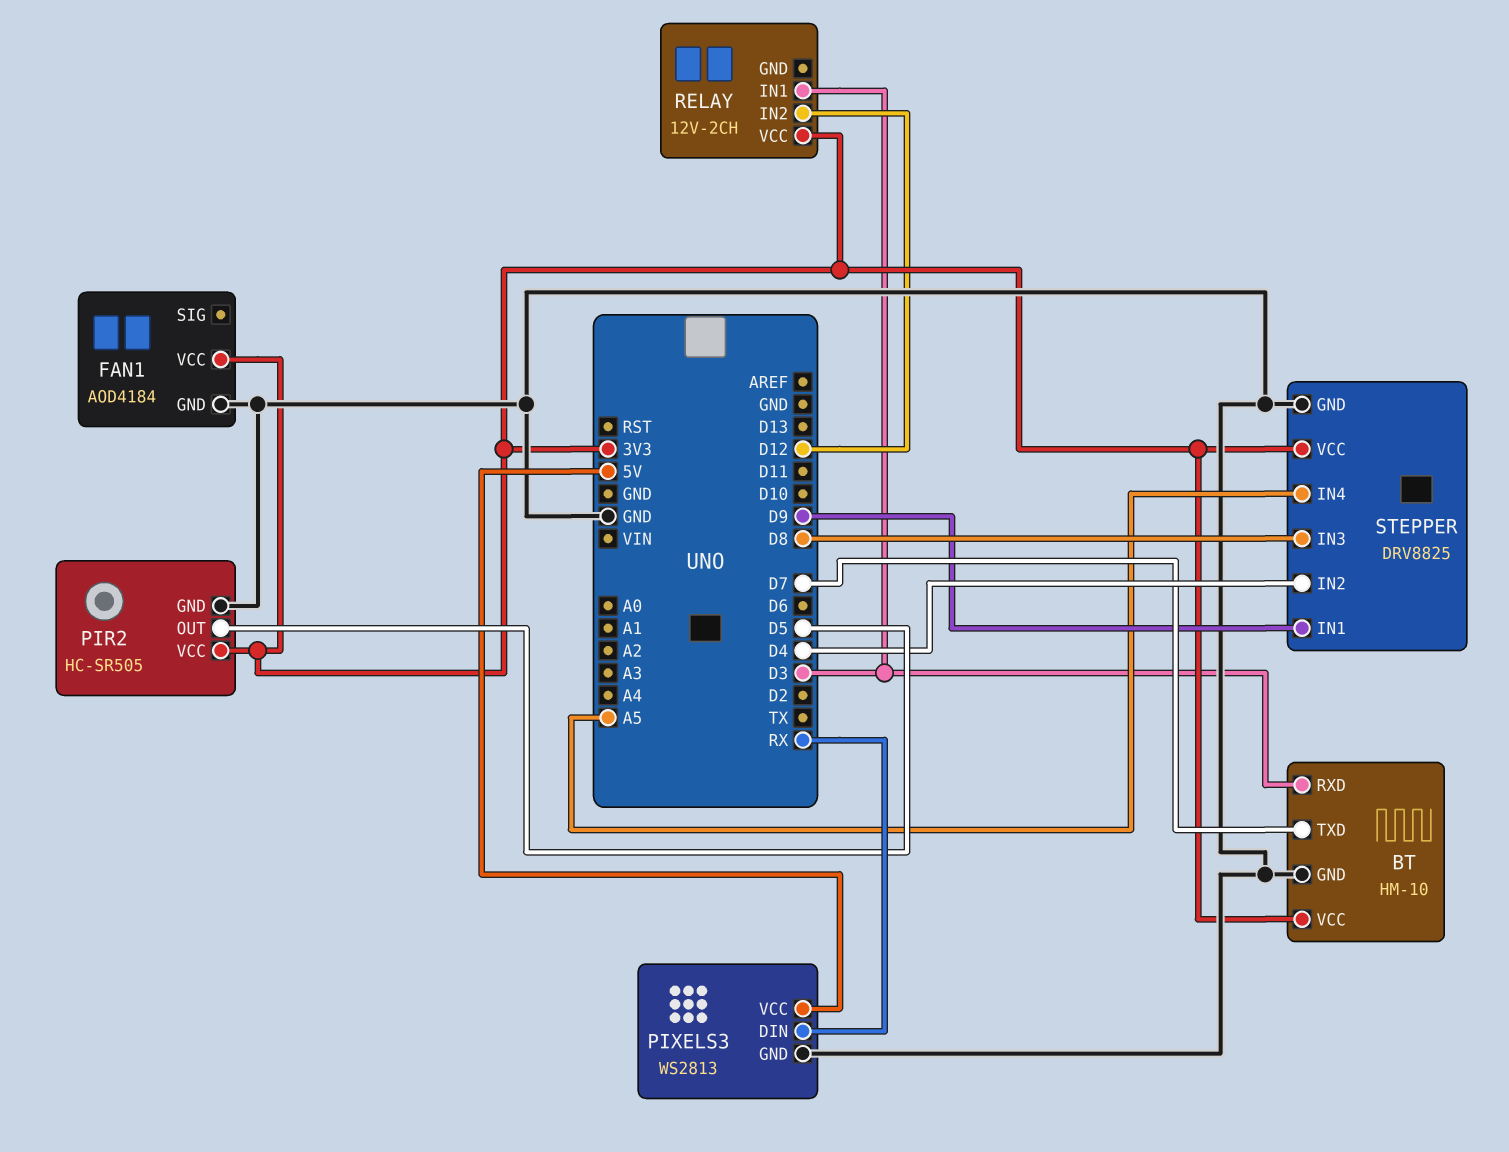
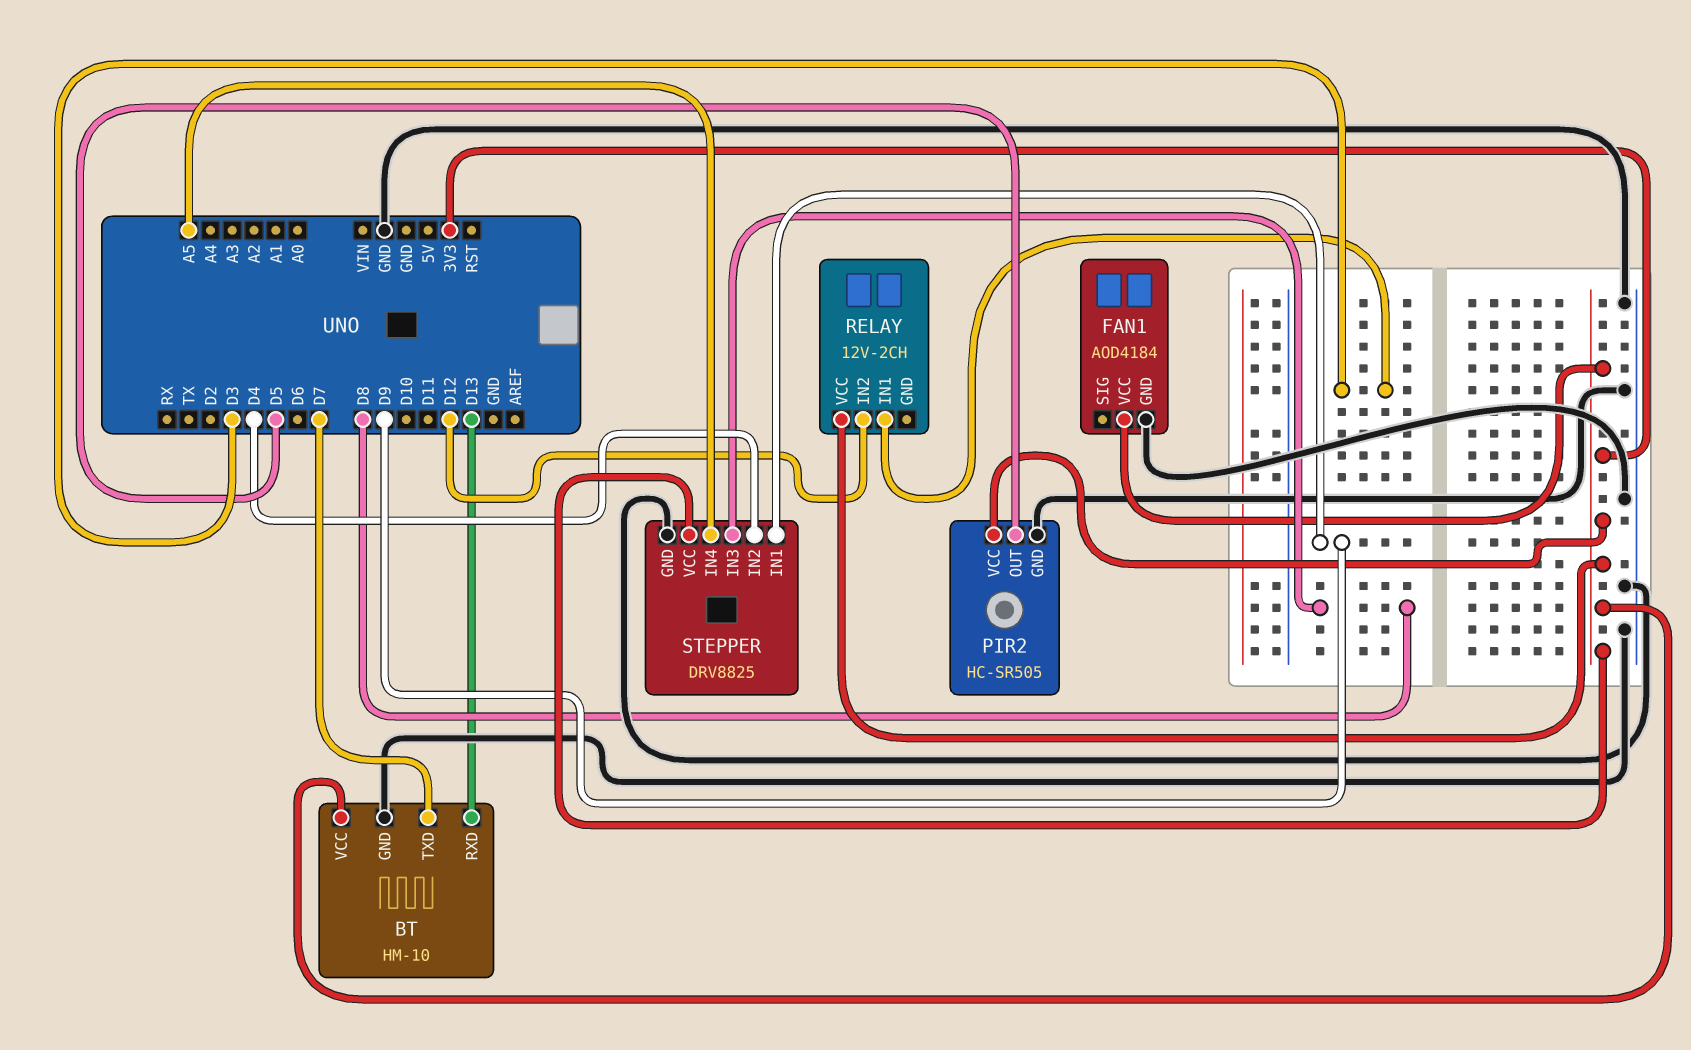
BT pin RXD: D3 -> D13
PIXELS3: WS2813 -> none
PIXELS3 pin DIN: RX -> none
PIXELS3 pin GND: GND -> none
PIXELS3 pin VCC: 5V -> none

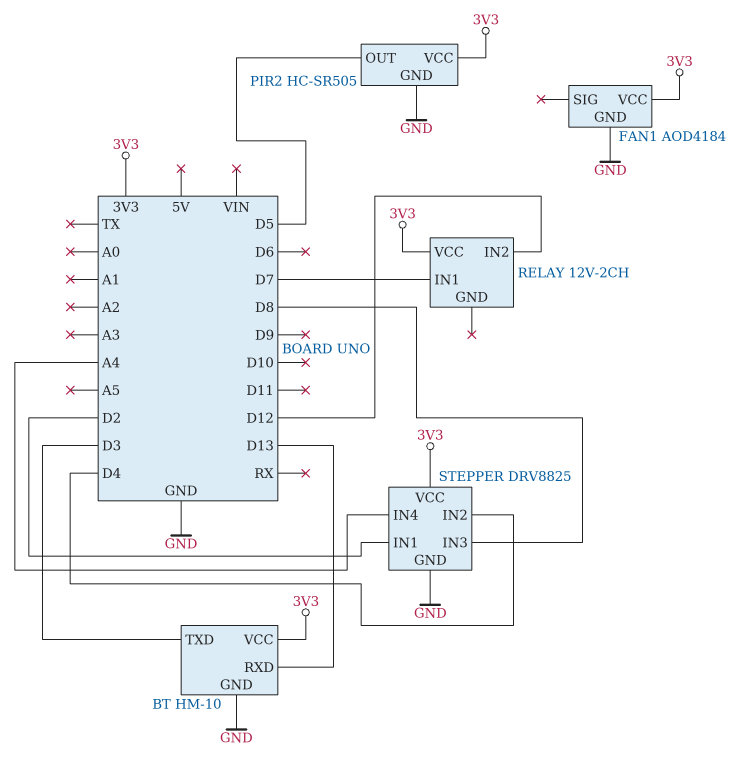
BT pin TXD: D7 -> D3
RELAY pin IN1: D3 -> D7
STEPPER pin IN1: D9 -> D2
STEPPER pin IN4: A5 -> A4

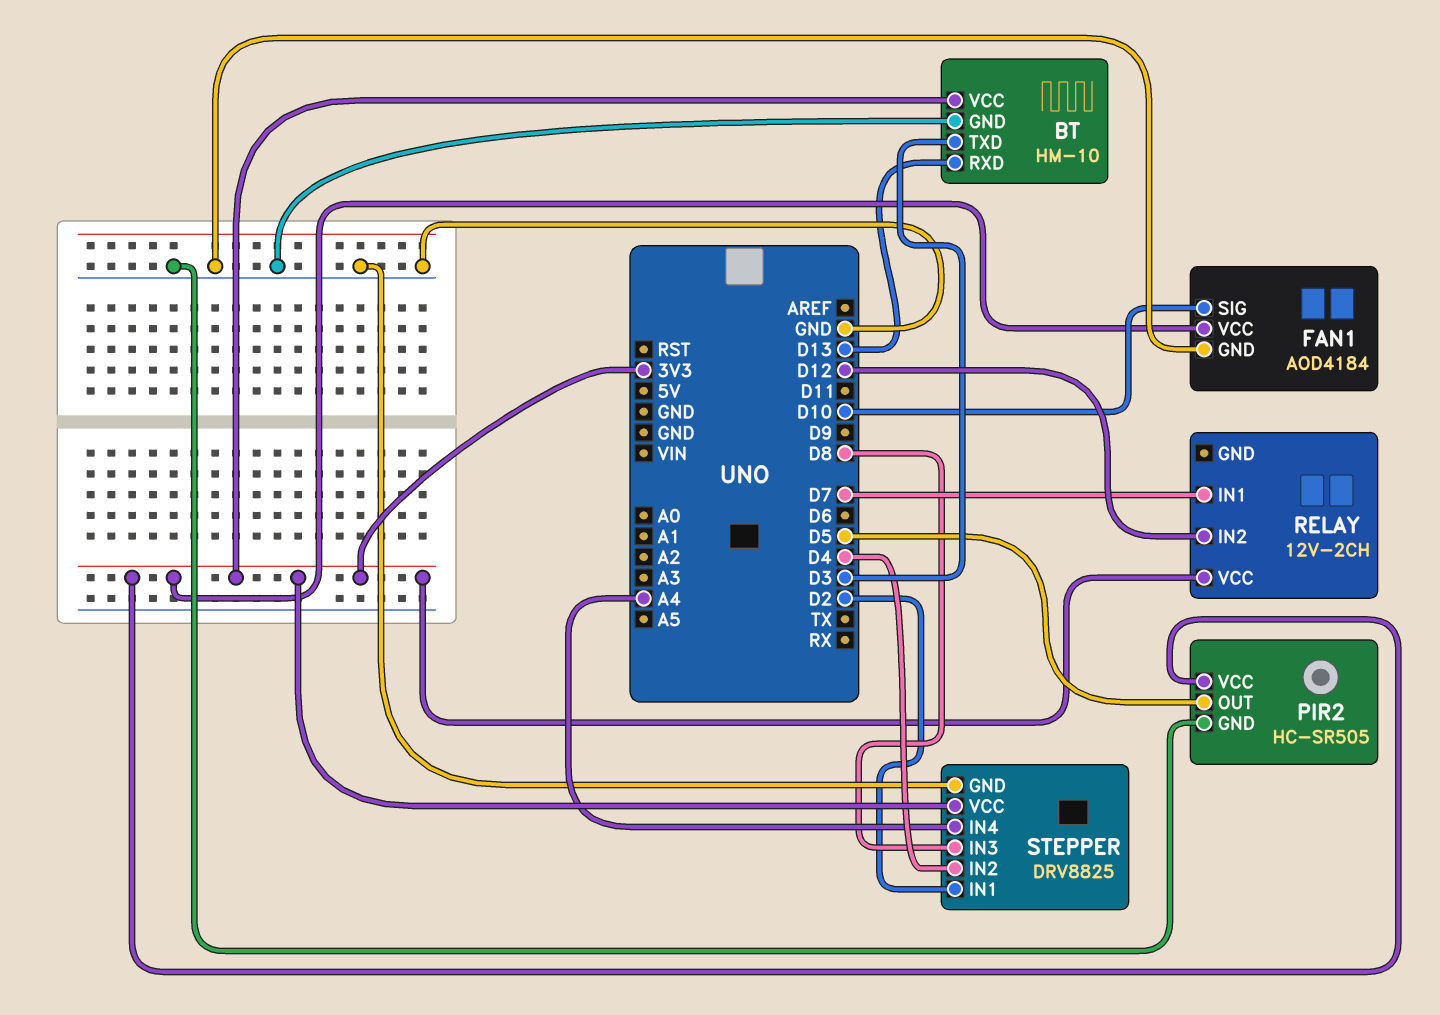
FAN1 pin SIG: none -> D10

